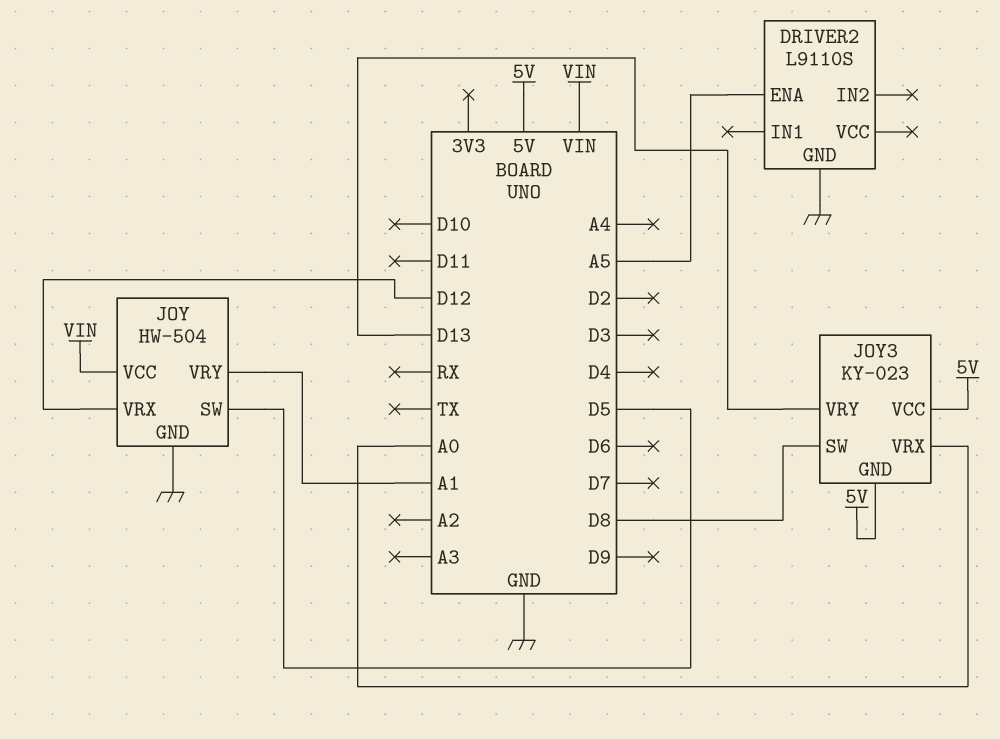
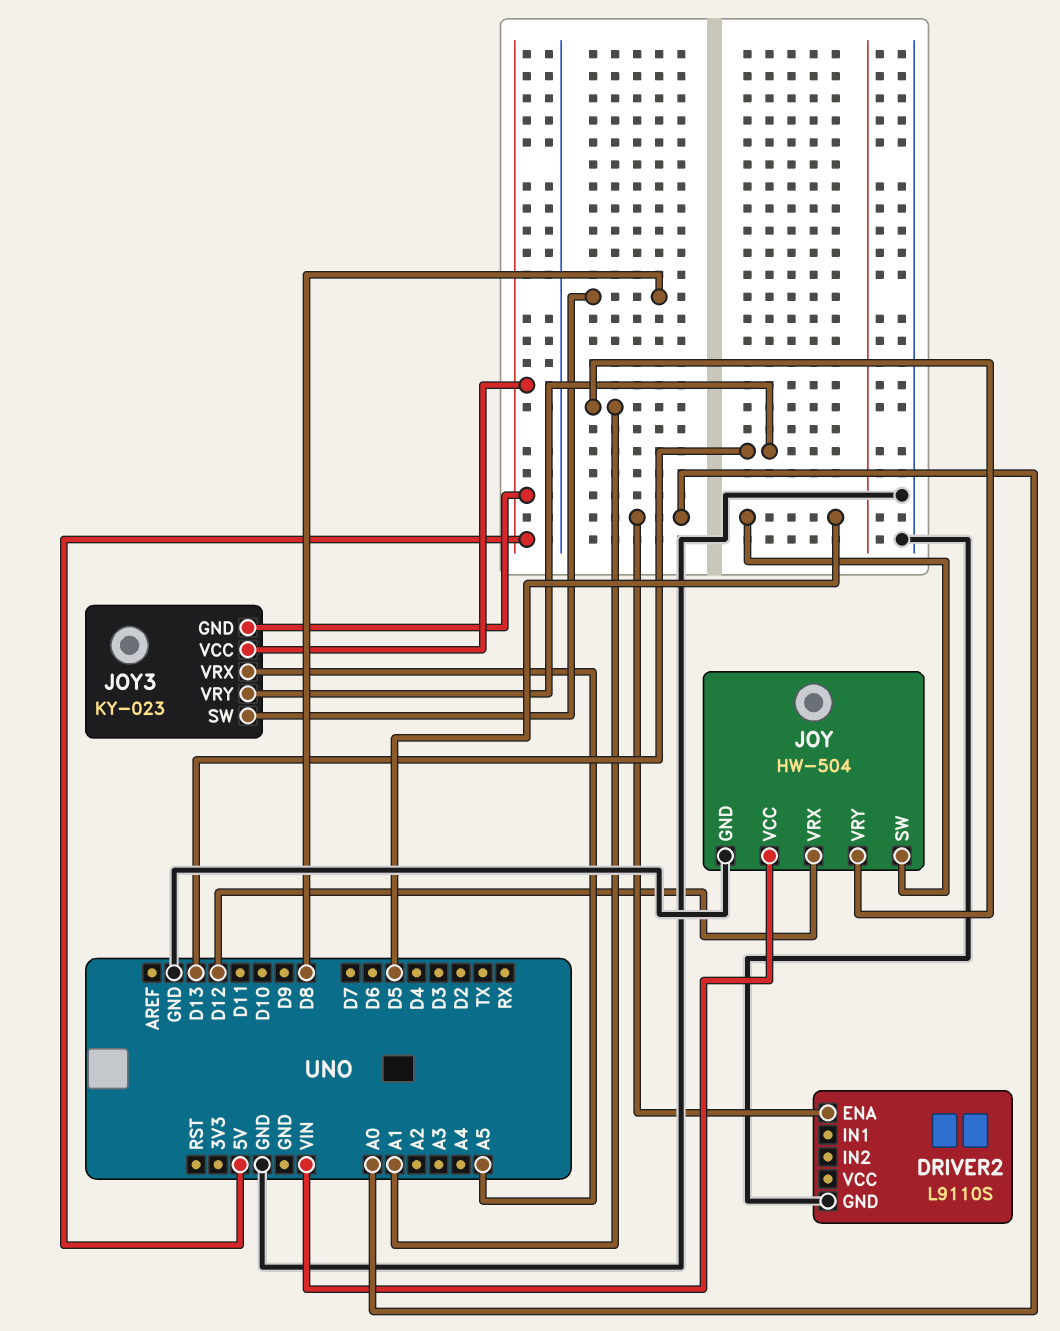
DRIVER2 pin ENA: A5 -> A0
JOY3 pin VRX: A0 -> A5

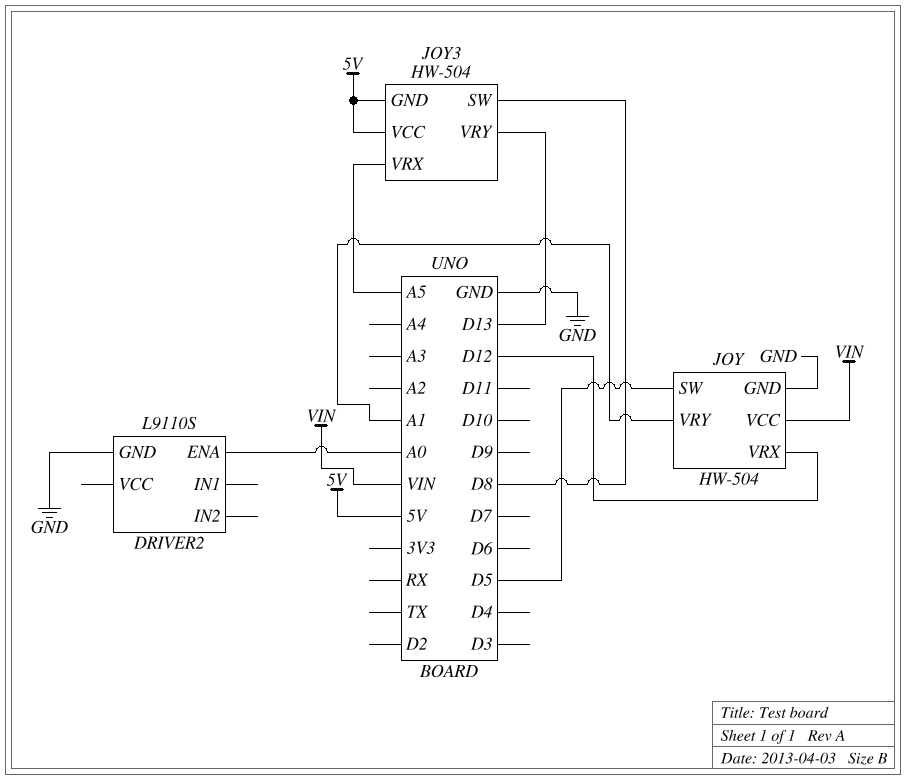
JOY3: KY-023 -> HW-504

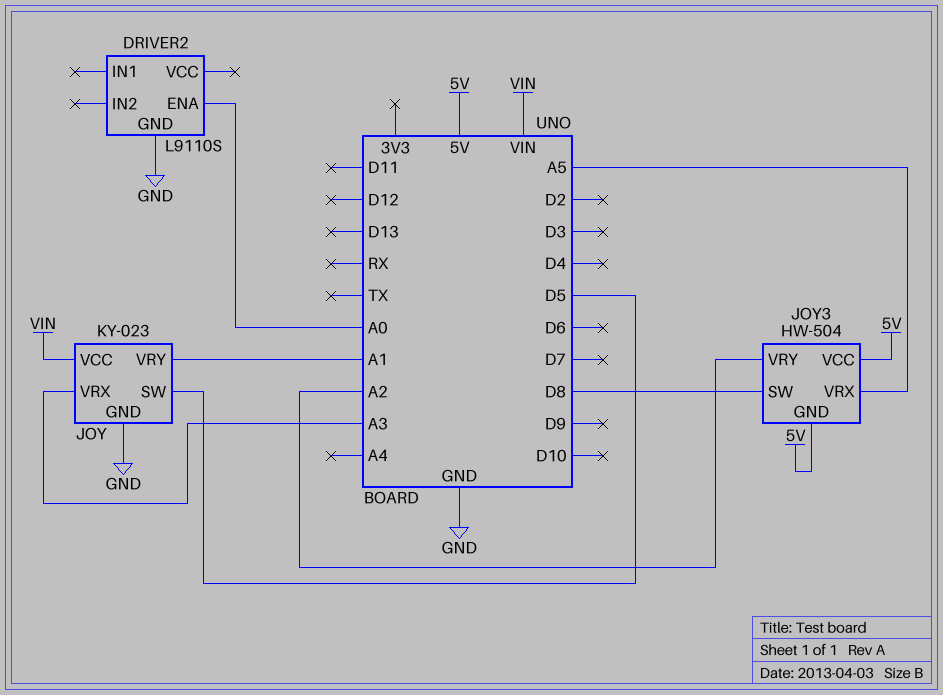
JOY: HW-504 -> KY-023
JOY pin VRX: D12 -> A3
JOY3 pin VRY: D13 -> A2

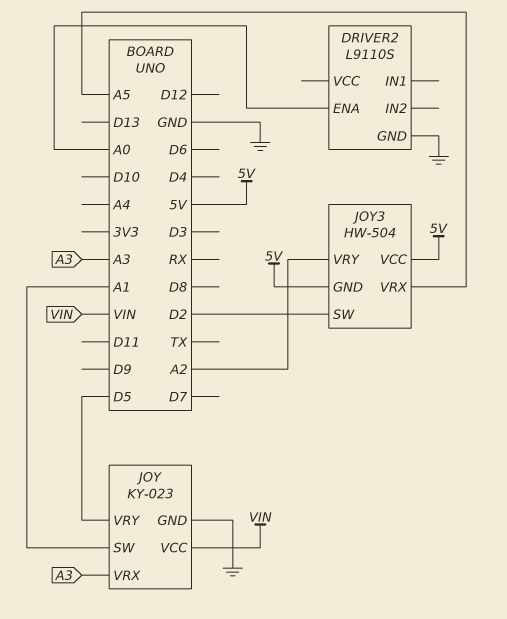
JOY pin SW: D5 -> A1
JOY pin VRY: A1 -> D5
JOY3 pin SW: D8 -> D2

